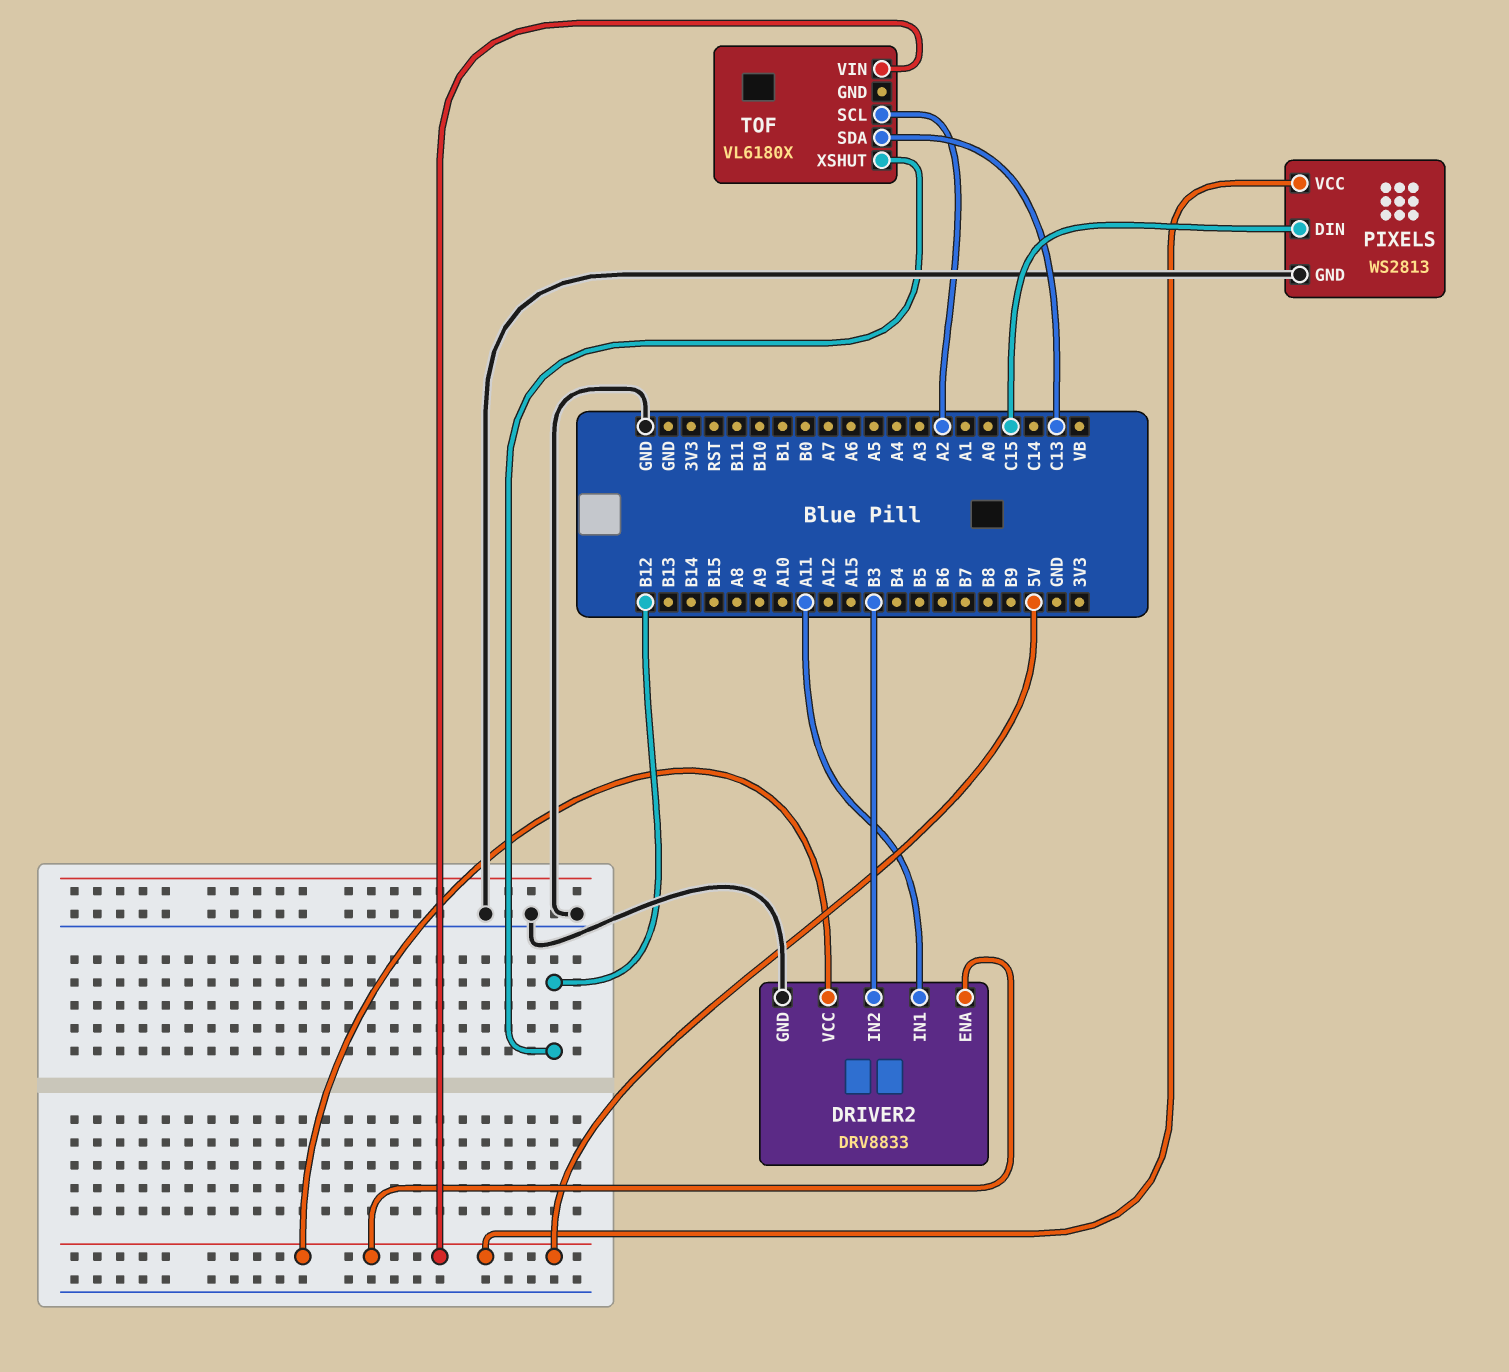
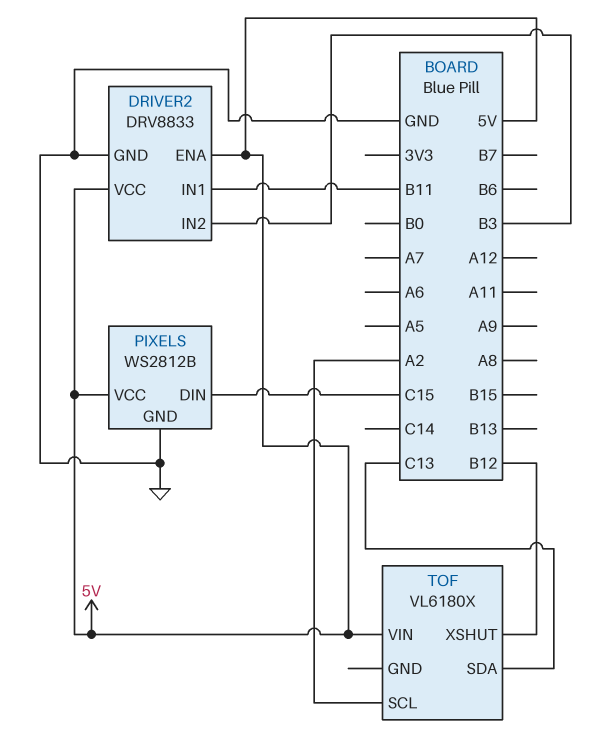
DRIVER2 pin IN1: A11 -> B11
PIXELS: WS2813 -> WS2812B

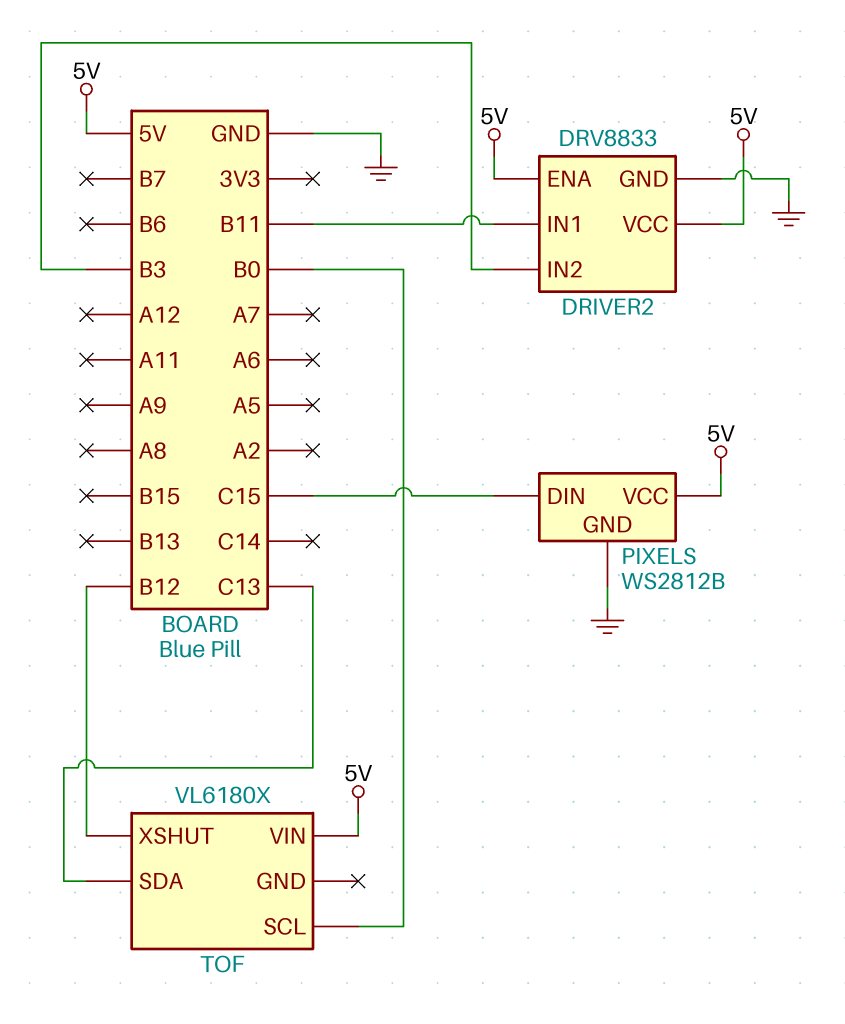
TOF pin SCL: A2 -> B0

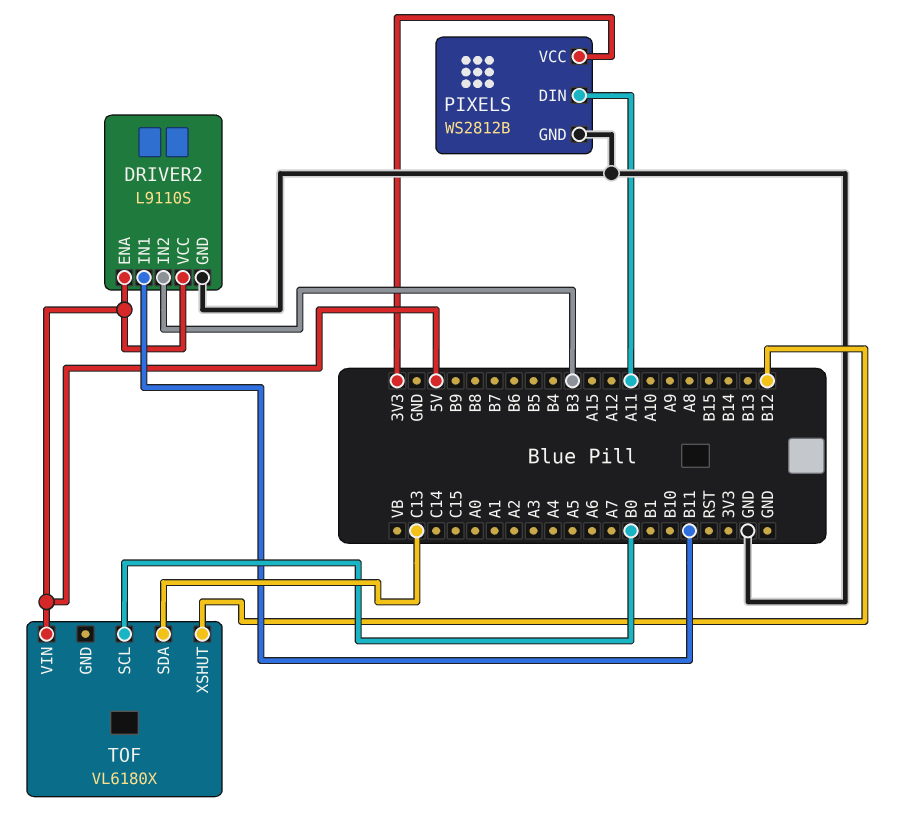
DRIVER2: DRV8833 -> L9110S
PIXELS pin DIN: C15 -> A11
PIXELS pin VCC: 5V -> 3V3

